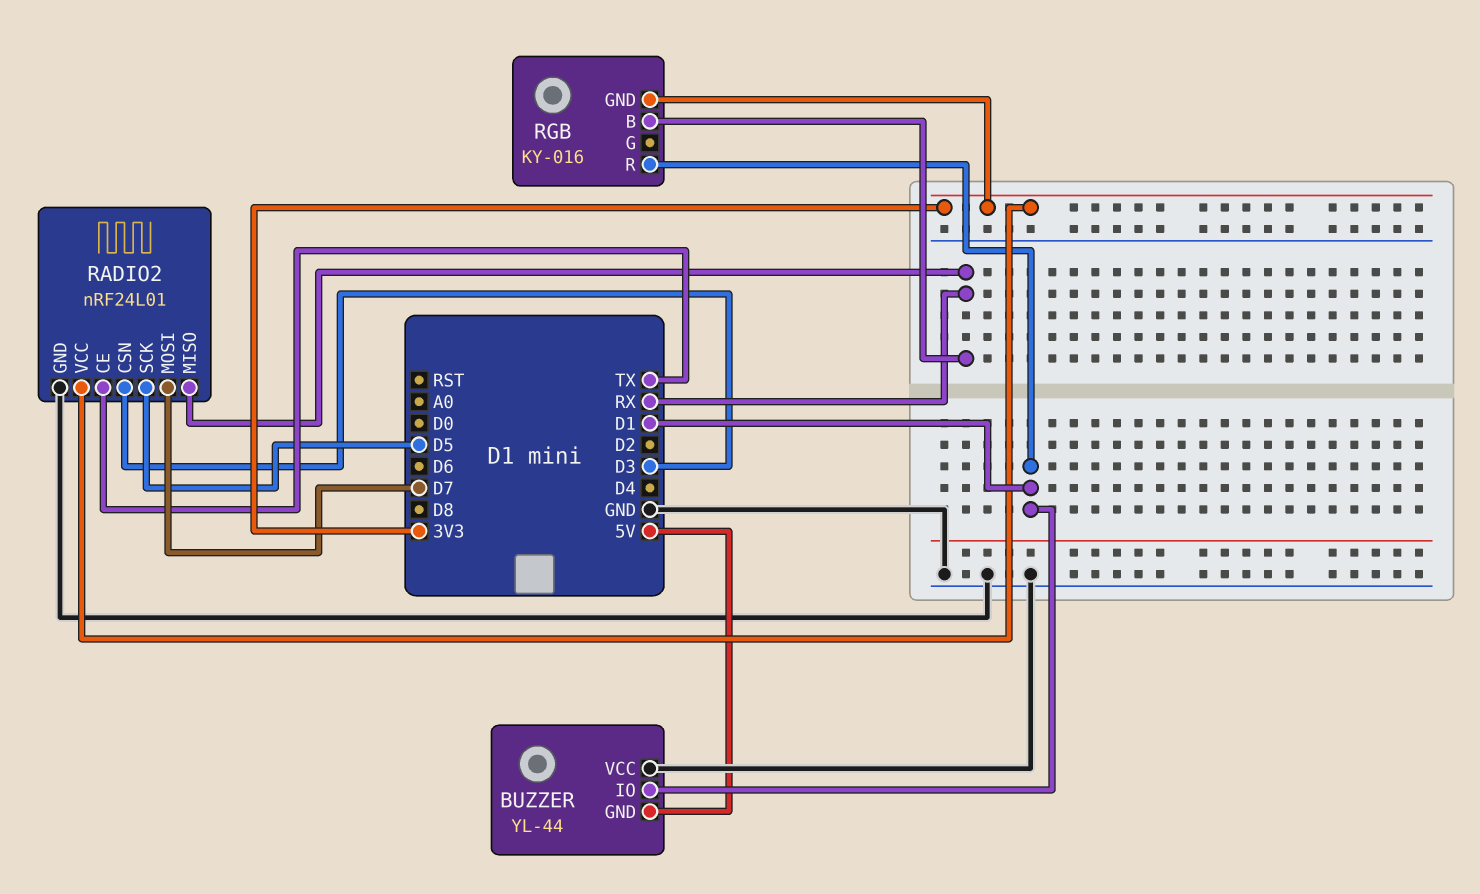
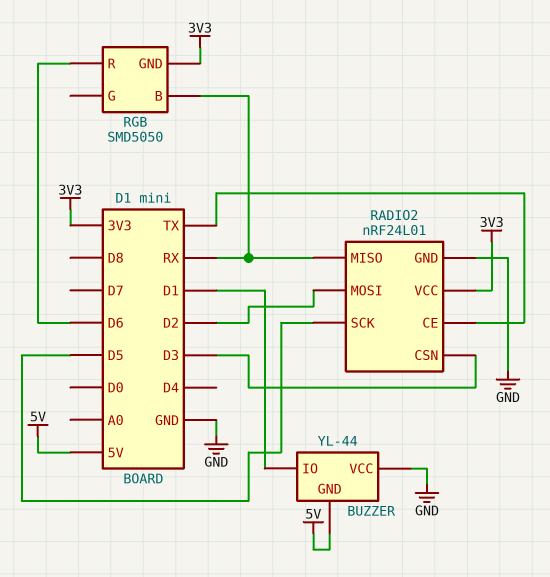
RADIO2 pin MOSI: D7 -> D2
RGB: KY-016 -> SMD5050
RGB pin R: D1 -> D6

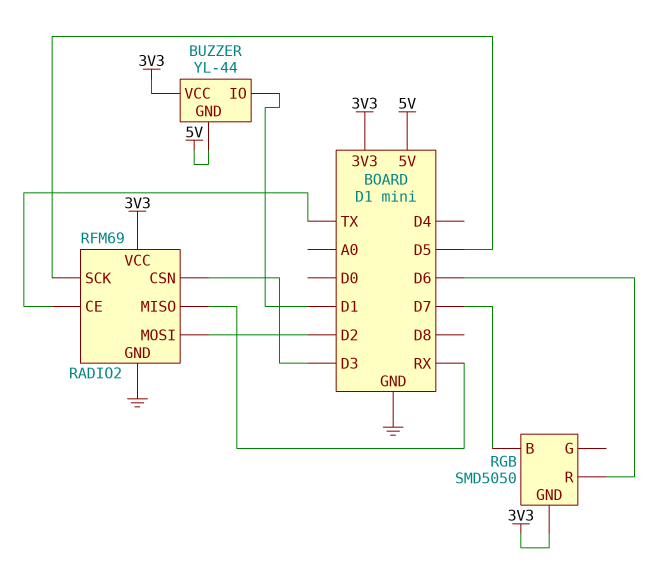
BUZZER pin VCC: GND -> 3V3
RADIO2: nRF24L01 -> RFM69
RGB pin B: RX -> D7

